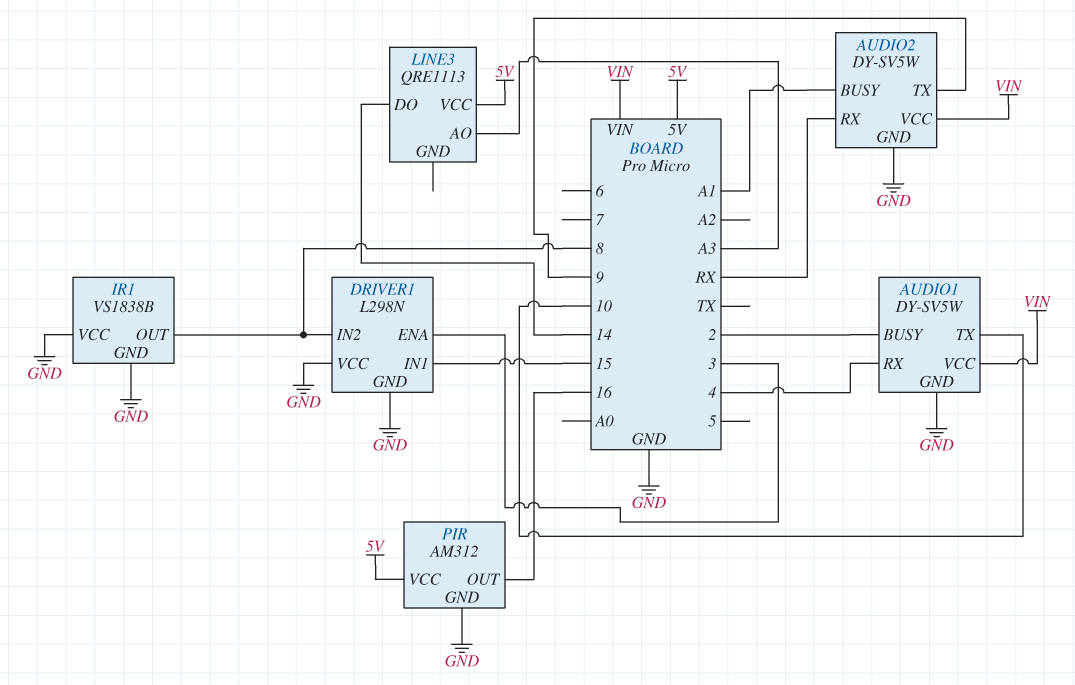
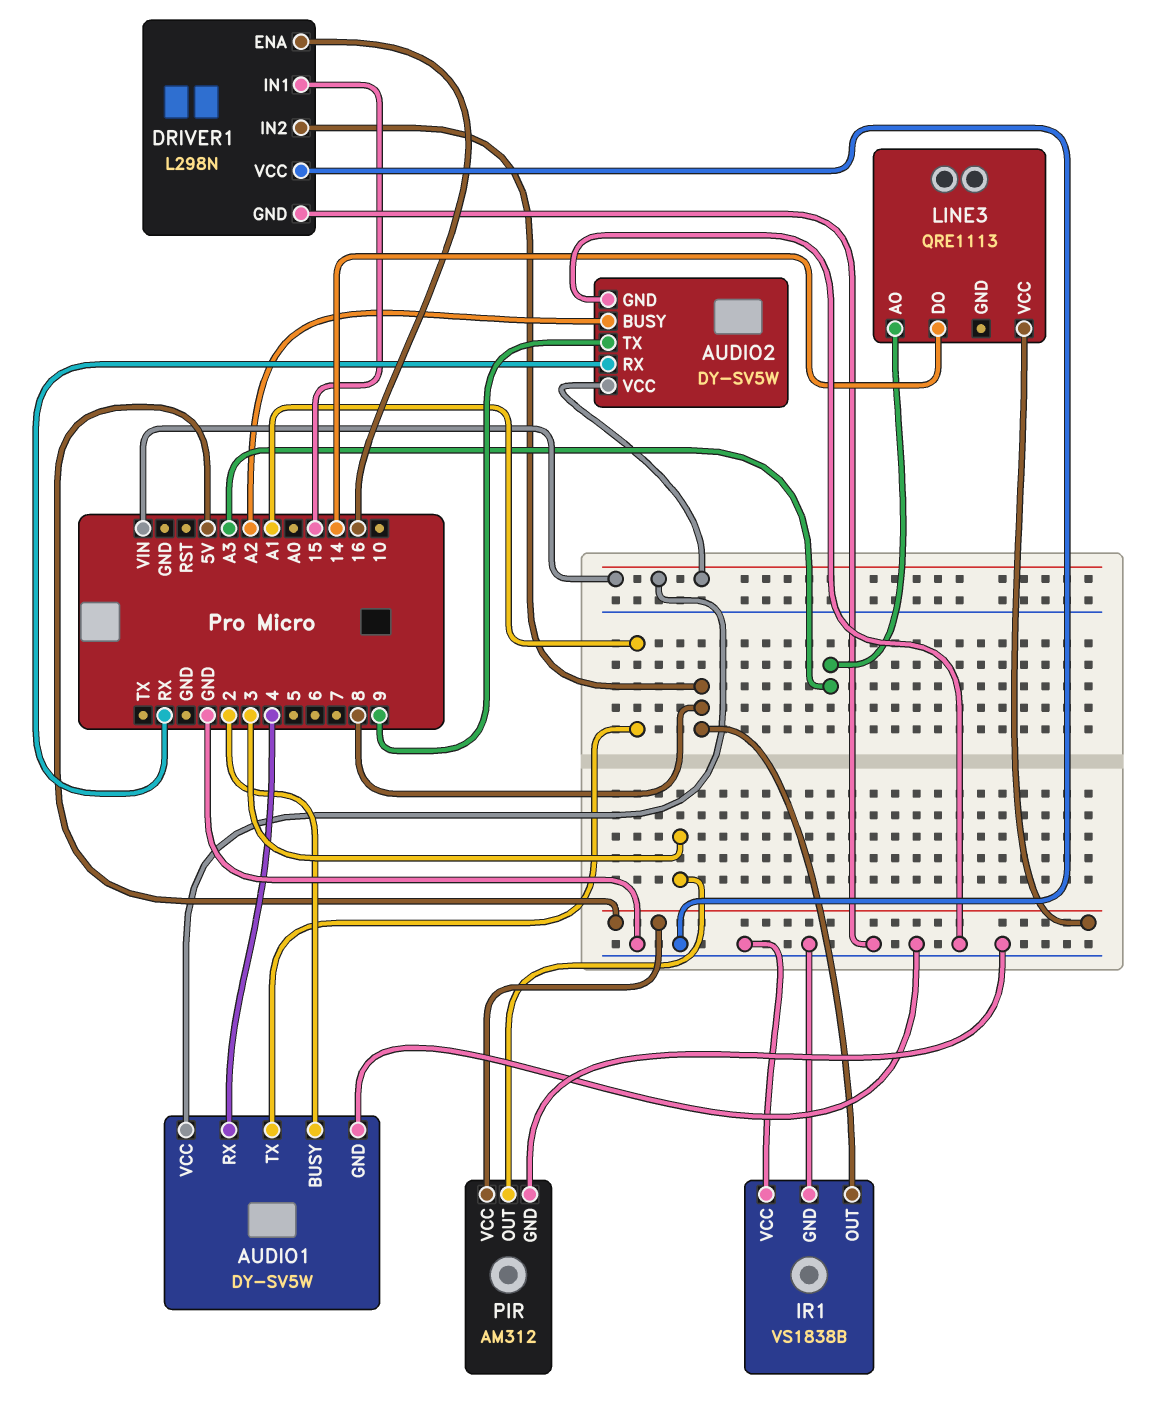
AUDIO1 pin TX: 10 -> A1
AUDIO2 pin BUSY: A1 -> A2
DRIVER1 pin ENA: 3 -> 16
PIR pin OUT: 16 -> 3

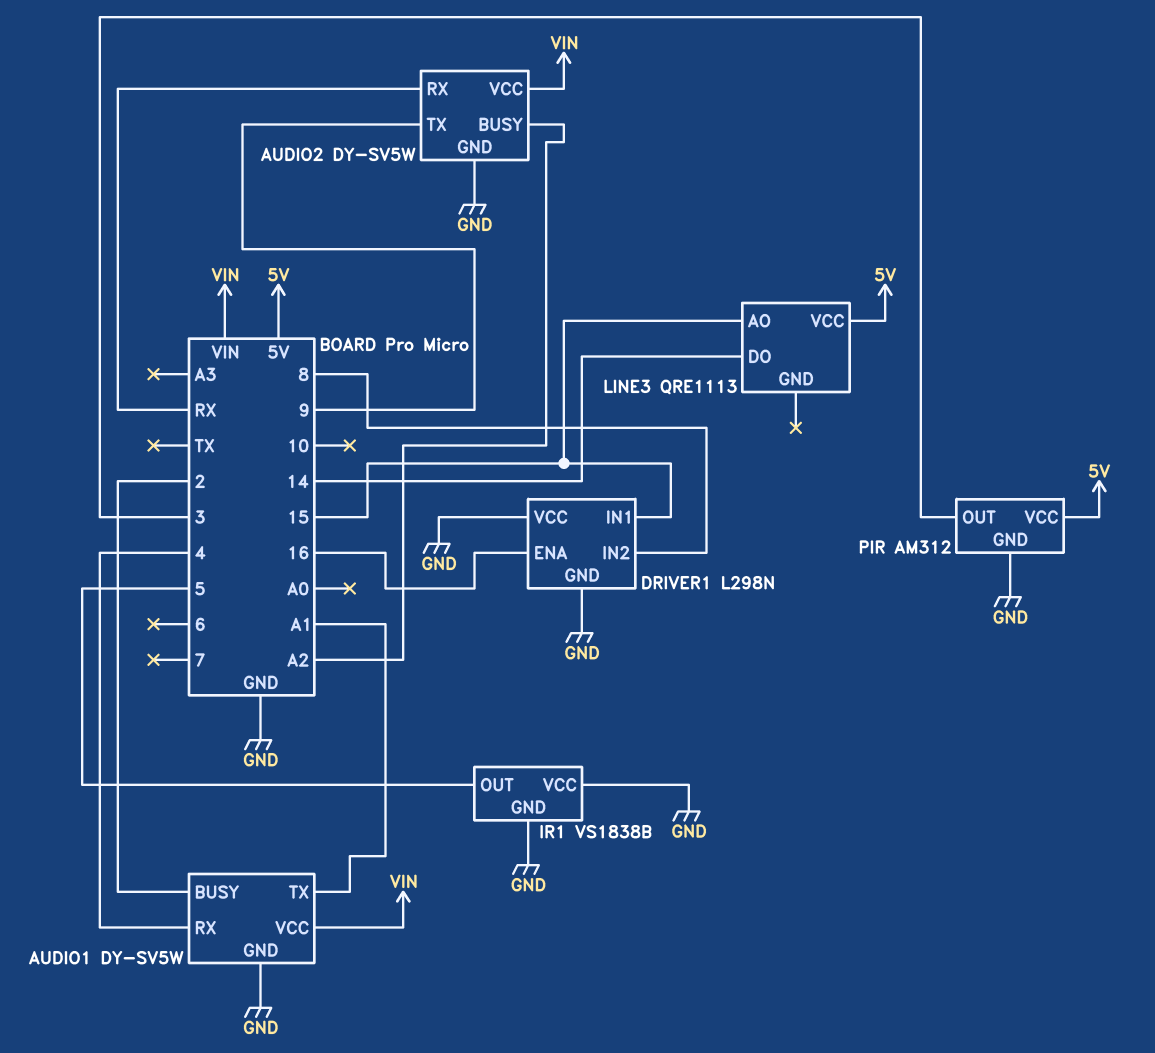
IR1 pin OUT: 8 -> 5
LINE3 pin AO: A3 -> 15

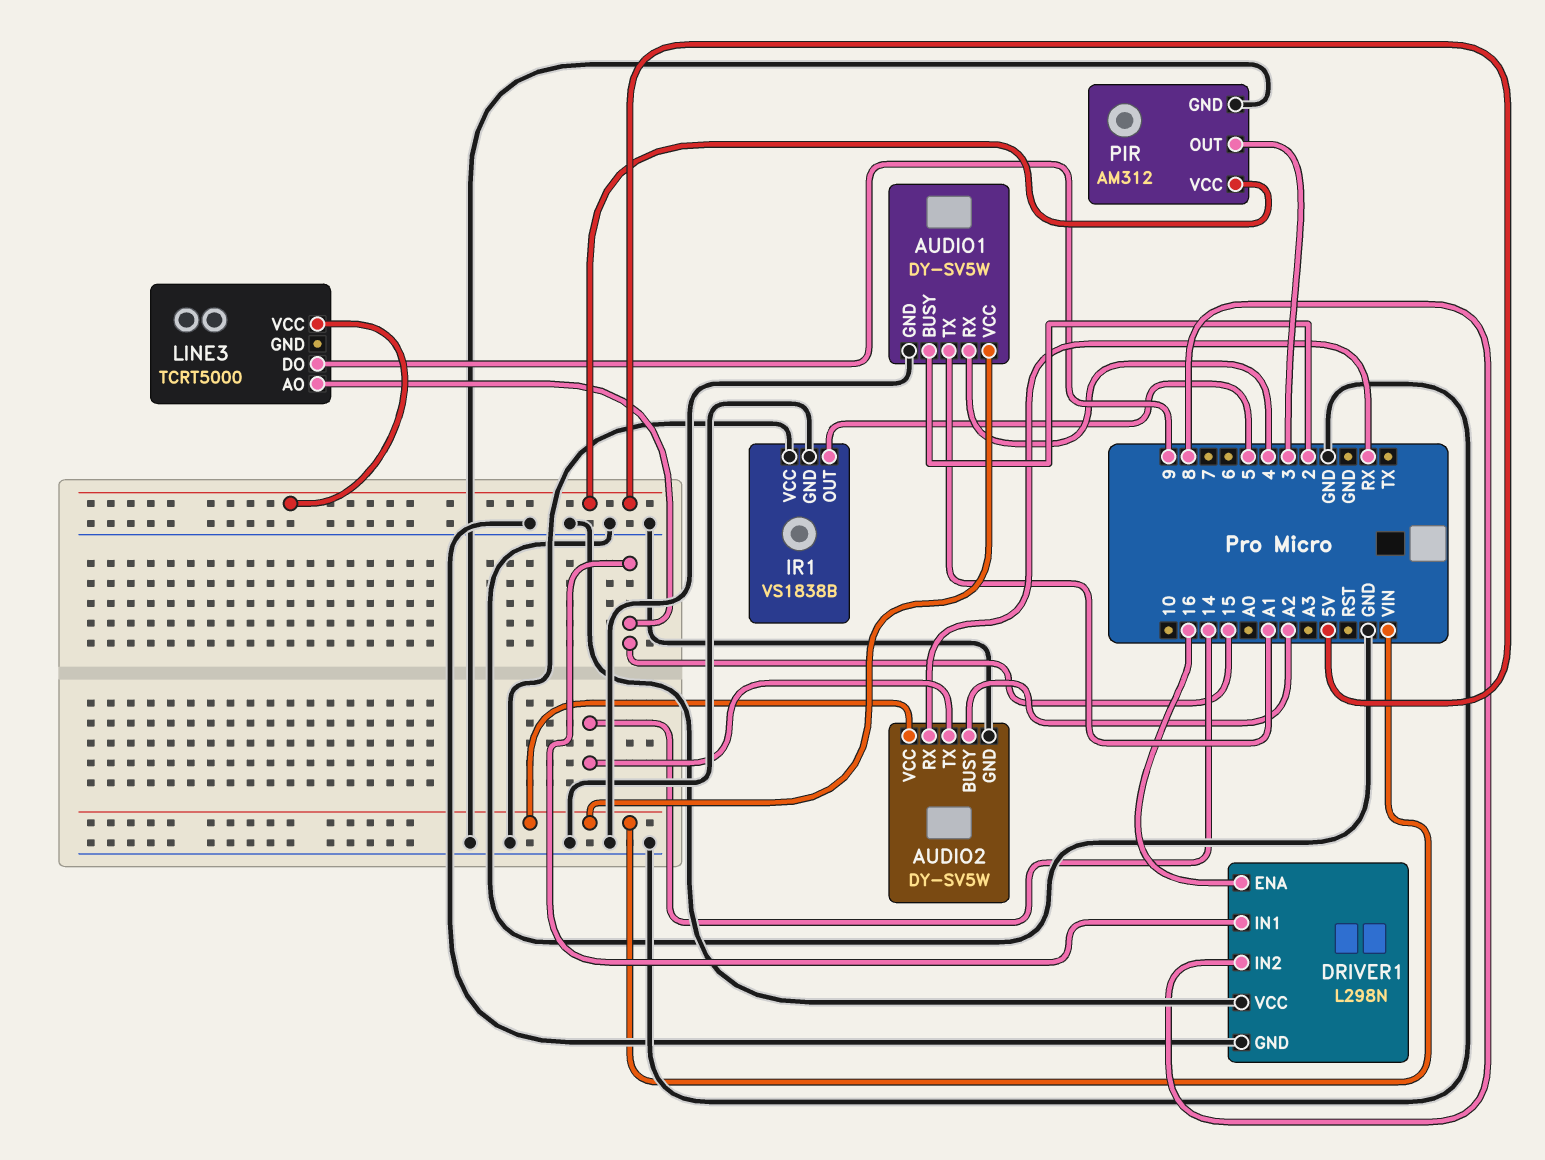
AUDIO2 pin TX: 9 -> 14
LINE3: QRE1113 -> TCRT5000
LINE3 pin DO: 14 -> 9

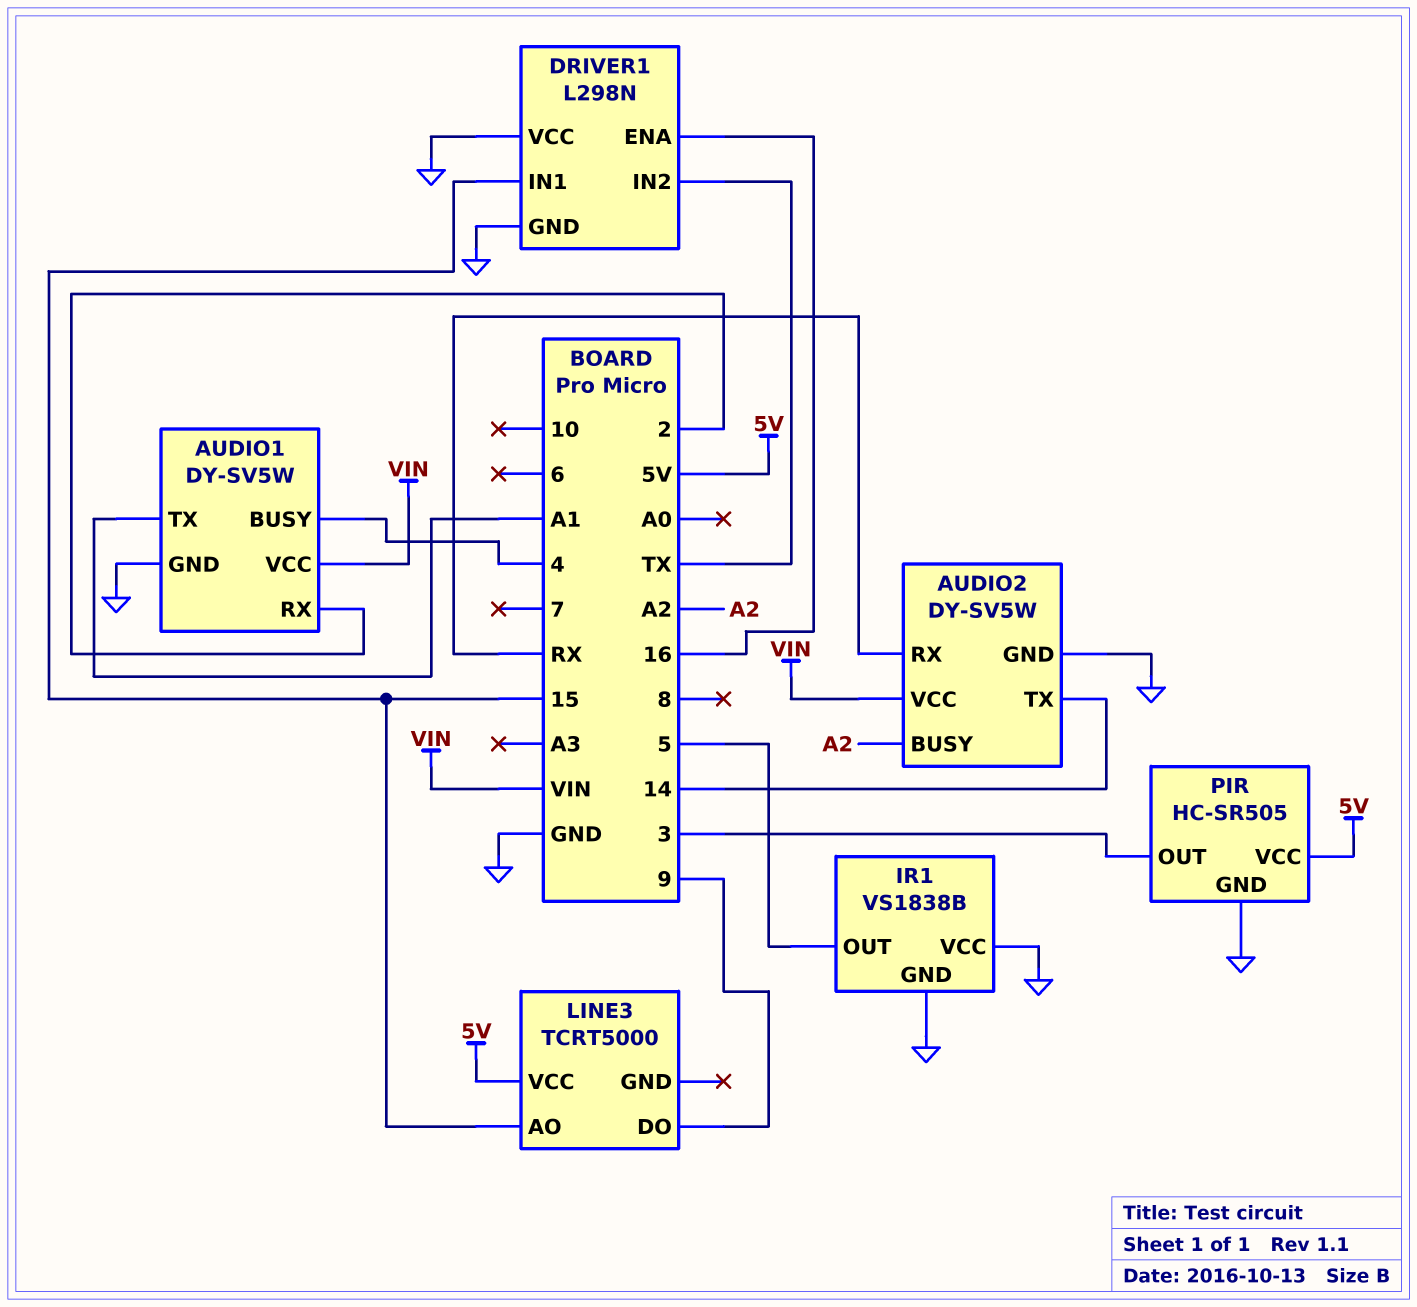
AUDIO1 pin BUSY: 2 -> 4
AUDIO1 pin RX: 4 -> 2
DRIVER1 pin IN2: 8 -> TX
PIR: AM312 -> HC-SR505

